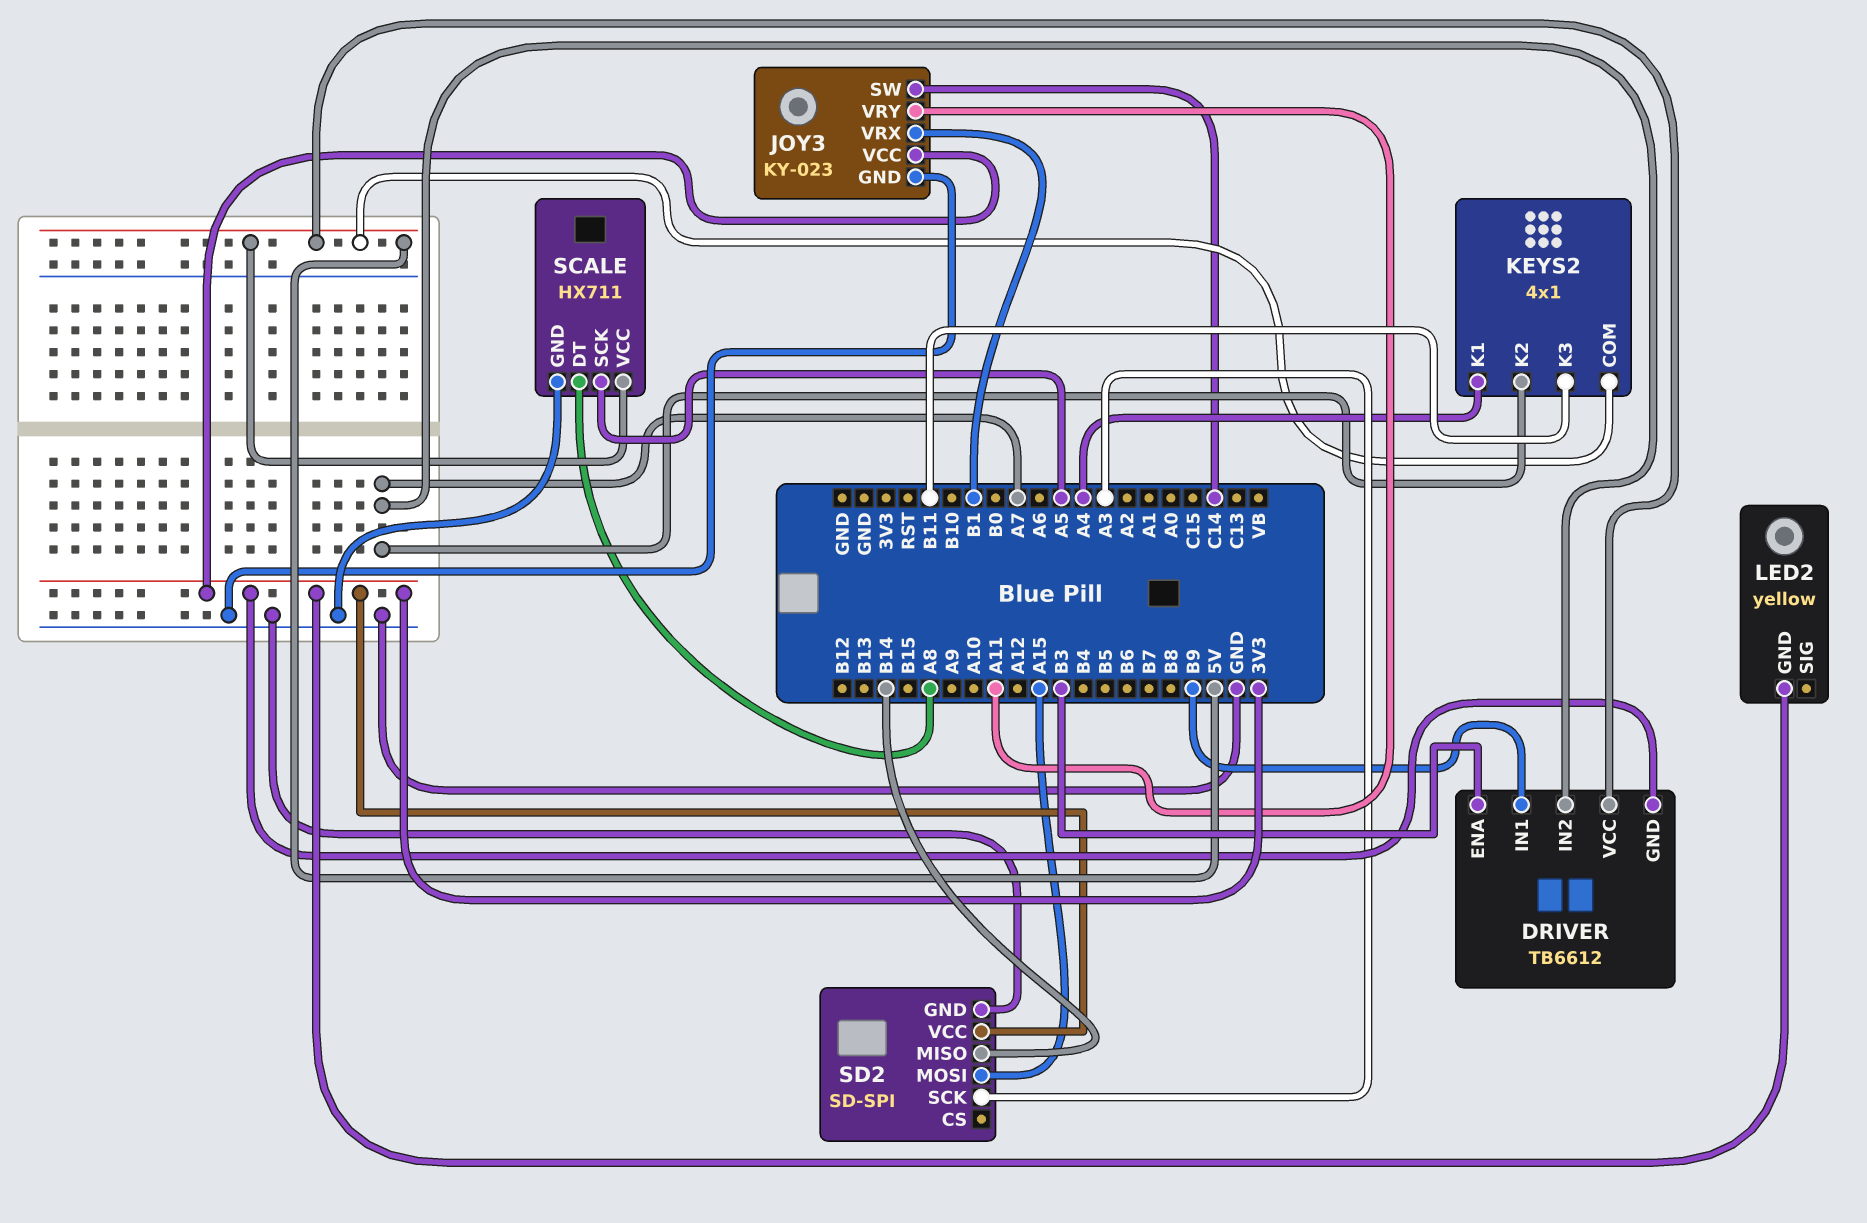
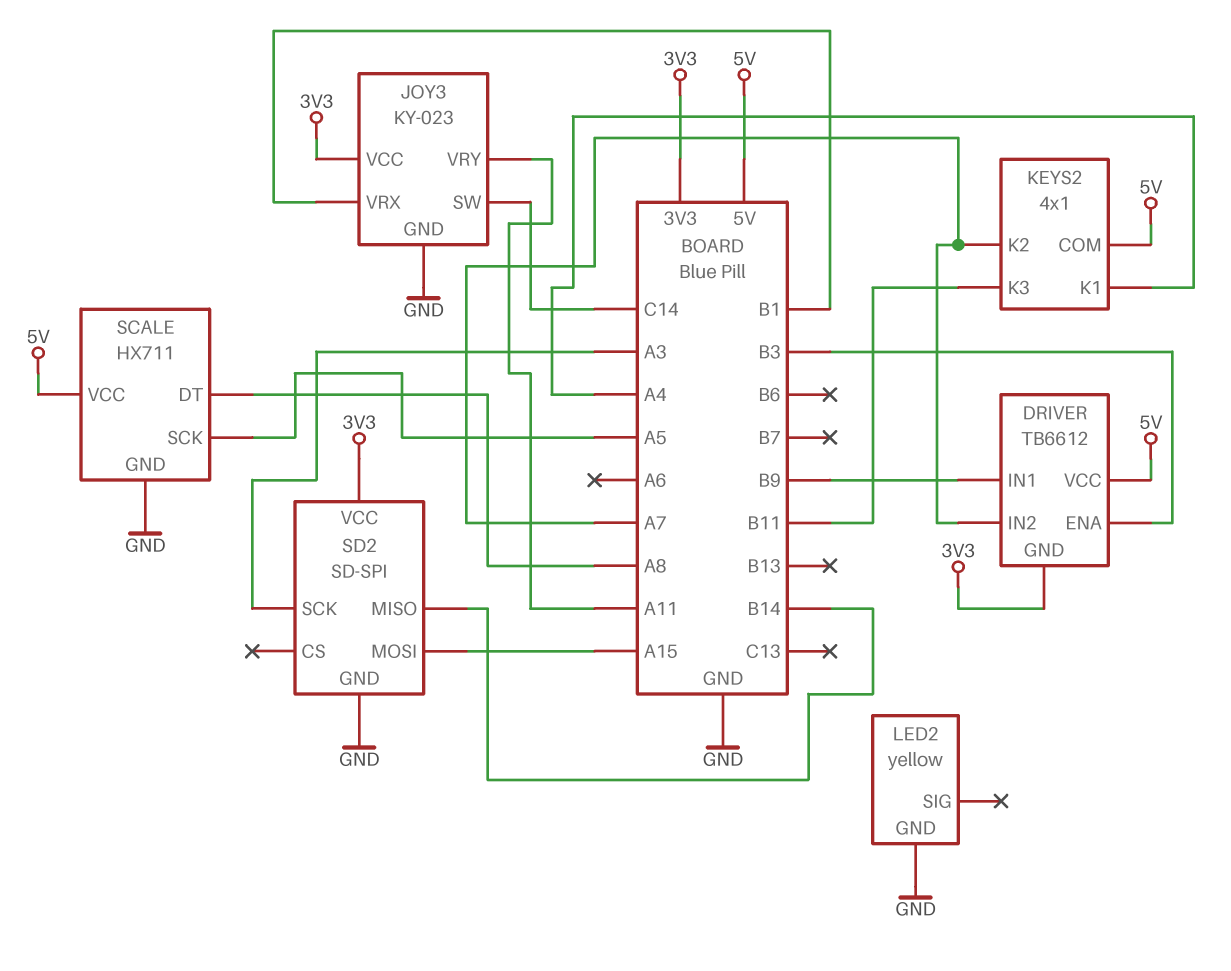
LED2 pin GND: 3V3 -> GND

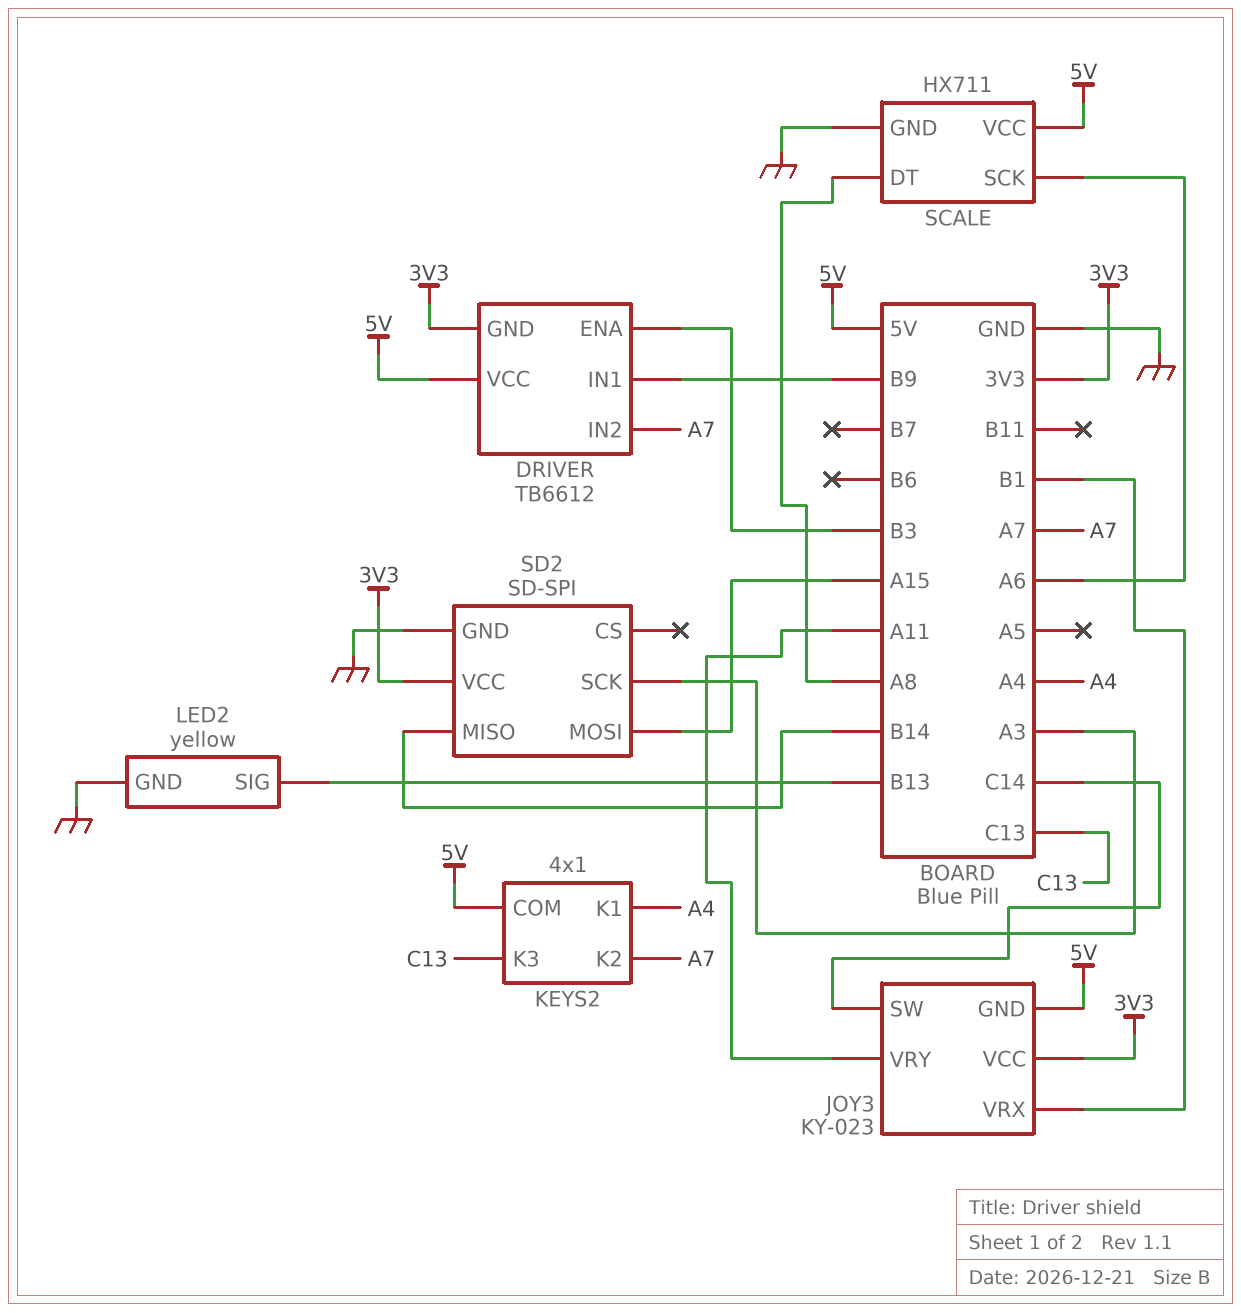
JOY3 pin GND: GND -> 5V
KEYS2 pin K3: B11 -> C13
LED2 pin SIG: none -> B13
SCALE pin SCK: A5 -> A6

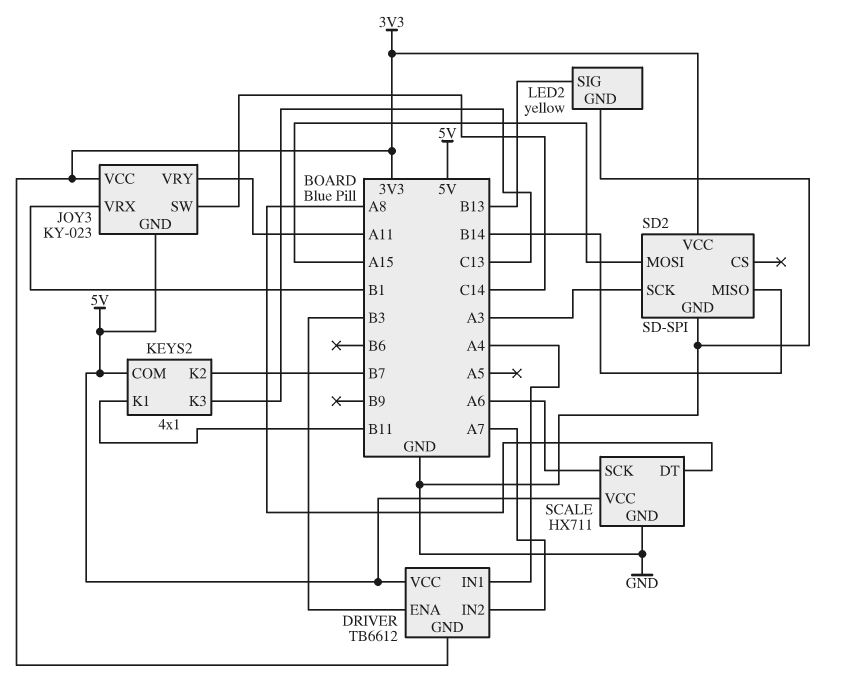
DRIVER pin IN1: B9 -> A4
KEYS2 pin K1: A4 -> B11
KEYS2 pin K2: A7 -> B7

